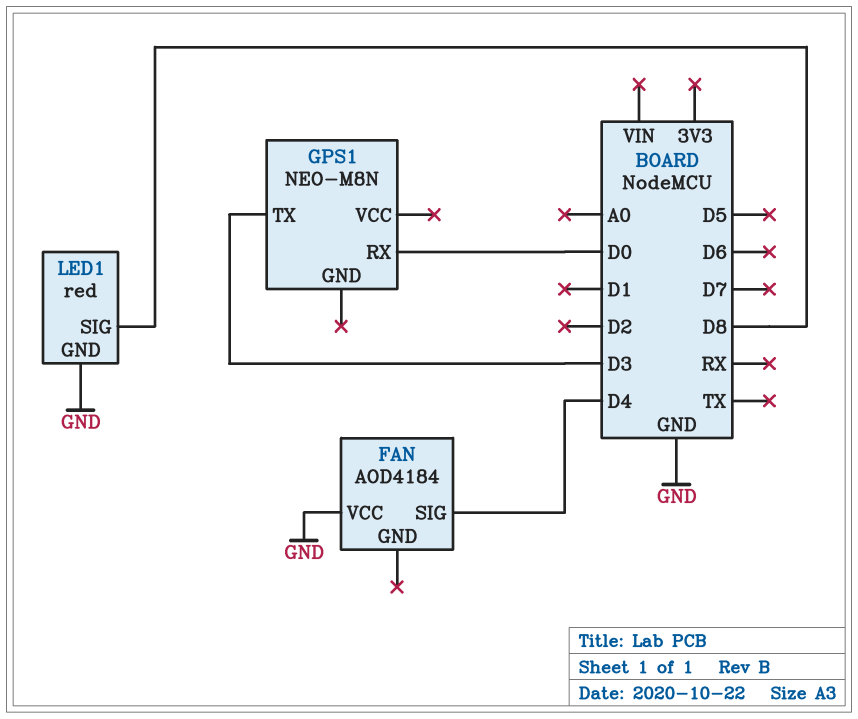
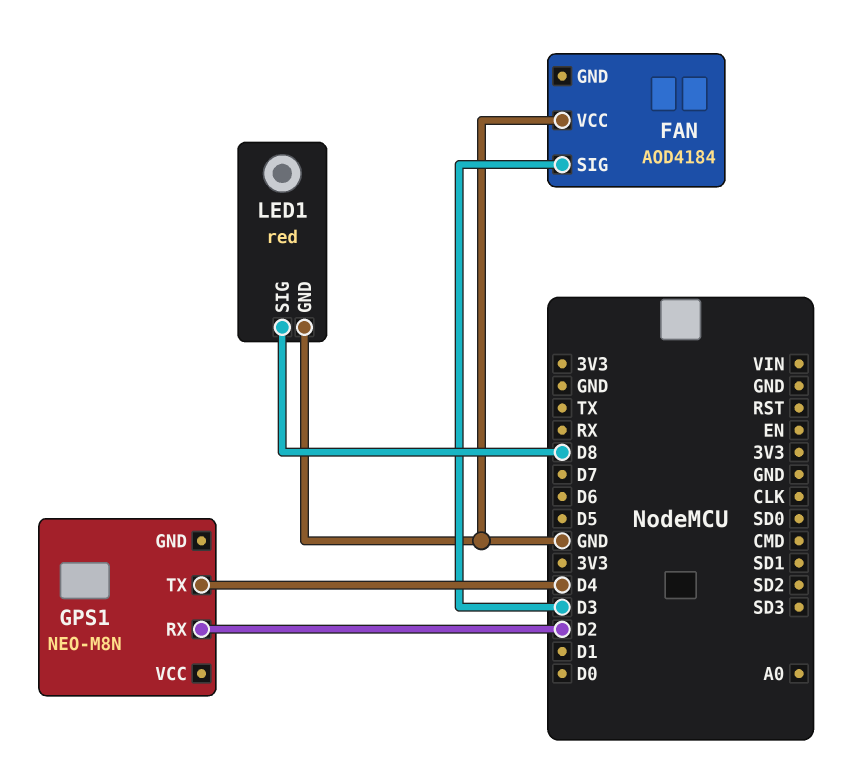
FAN pin SIG: D4 -> D3
GPS1 pin RX: D0 -> D2
GPS1 pin TX: D3 -> D4

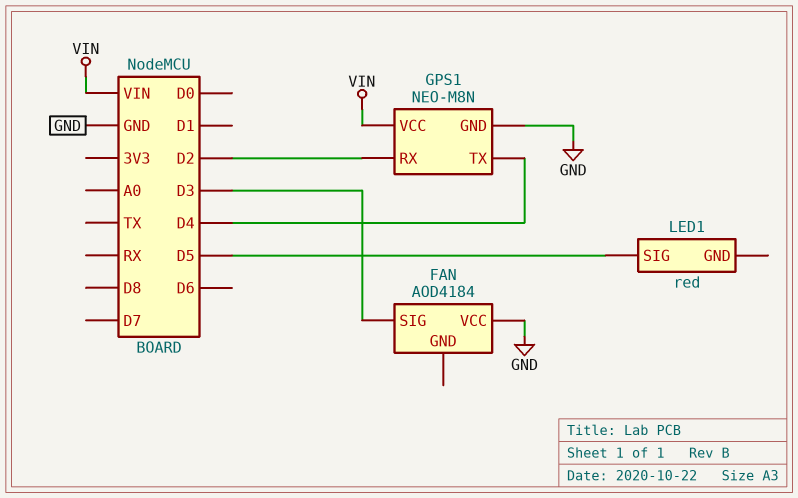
GPS1 pin GND: none -> GND
GPS1 pin VCC: none -> VIN
LED1 pin GND: GND -> none
LED1 pin SIG: D8 -> D5

